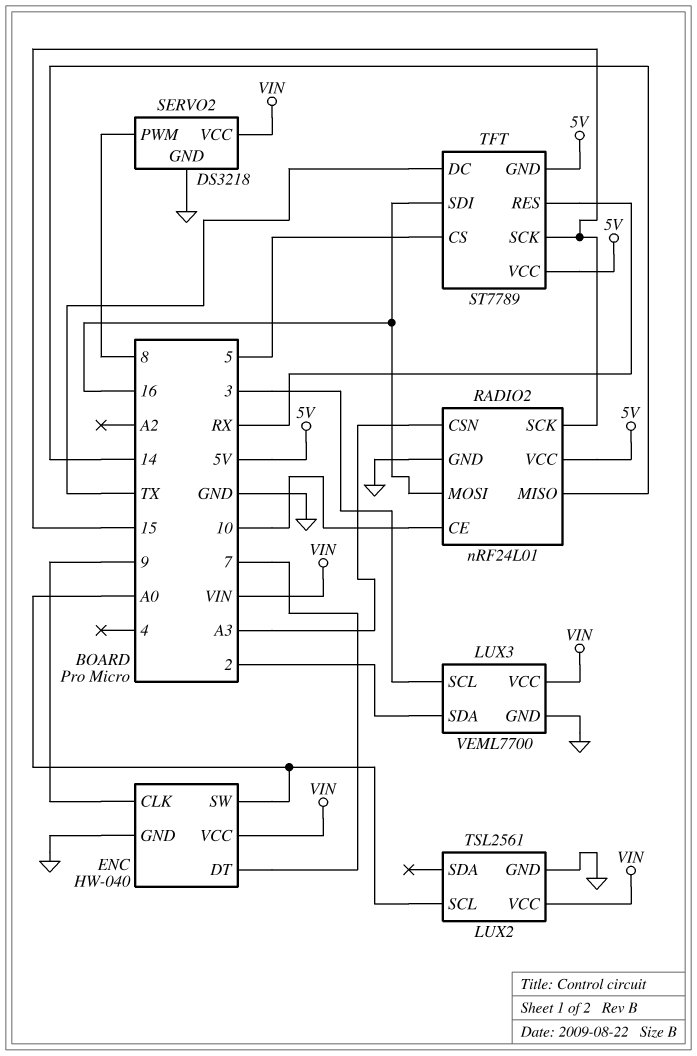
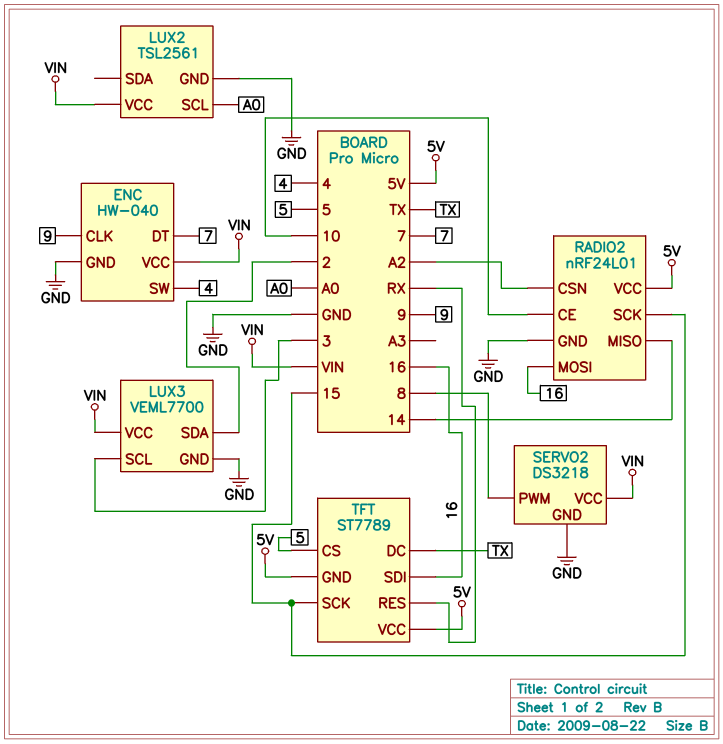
ENC pin SW: A0 -> 4
RADIO2 pin CSN: A3 -> A2

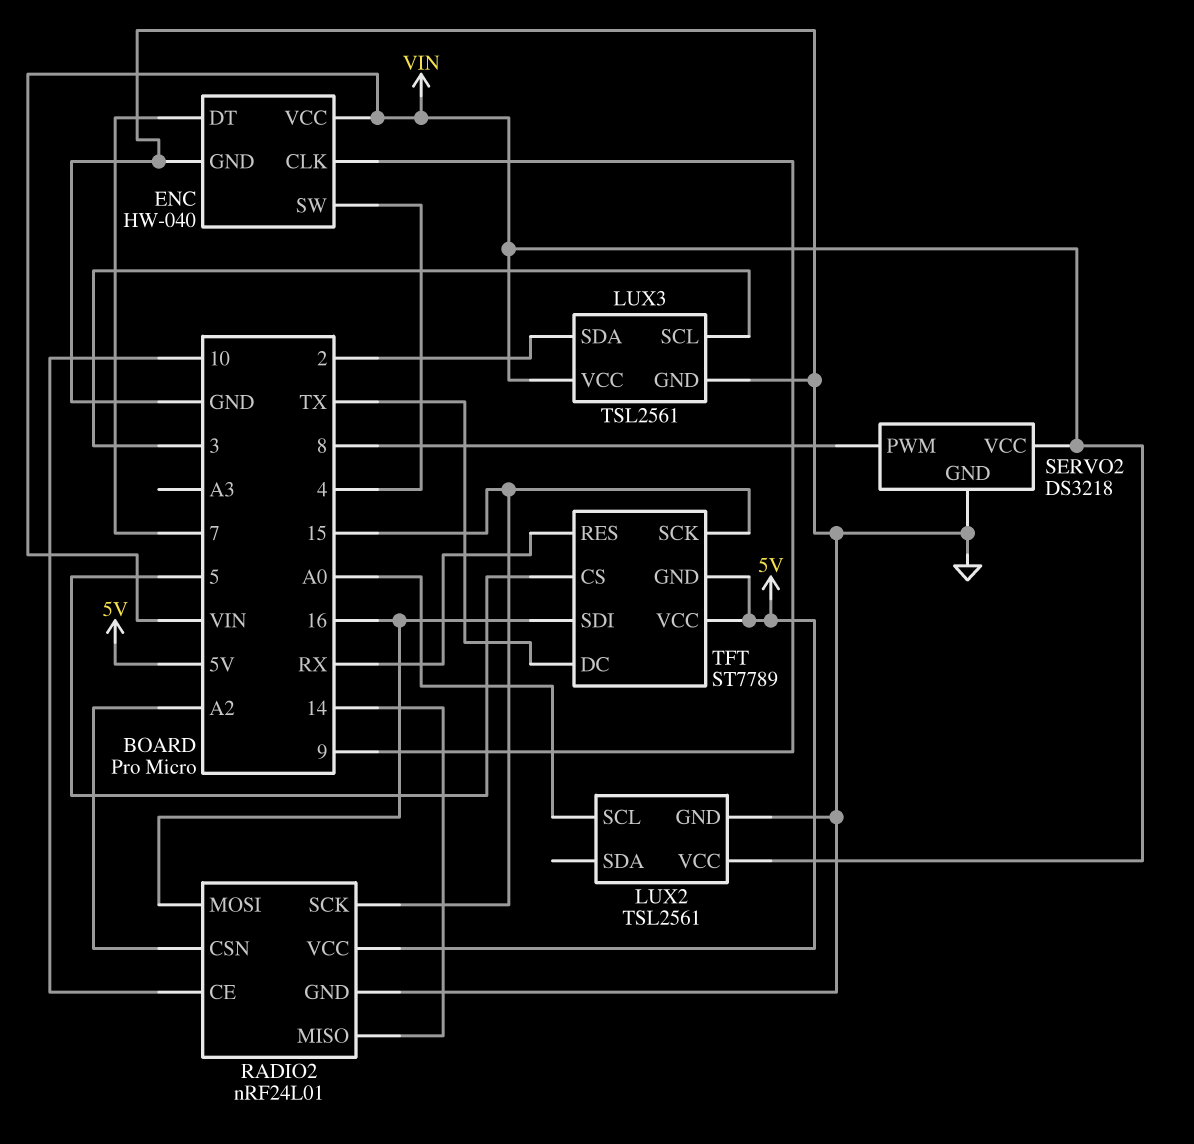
LUX3: VEML7700 -> TSL2561

